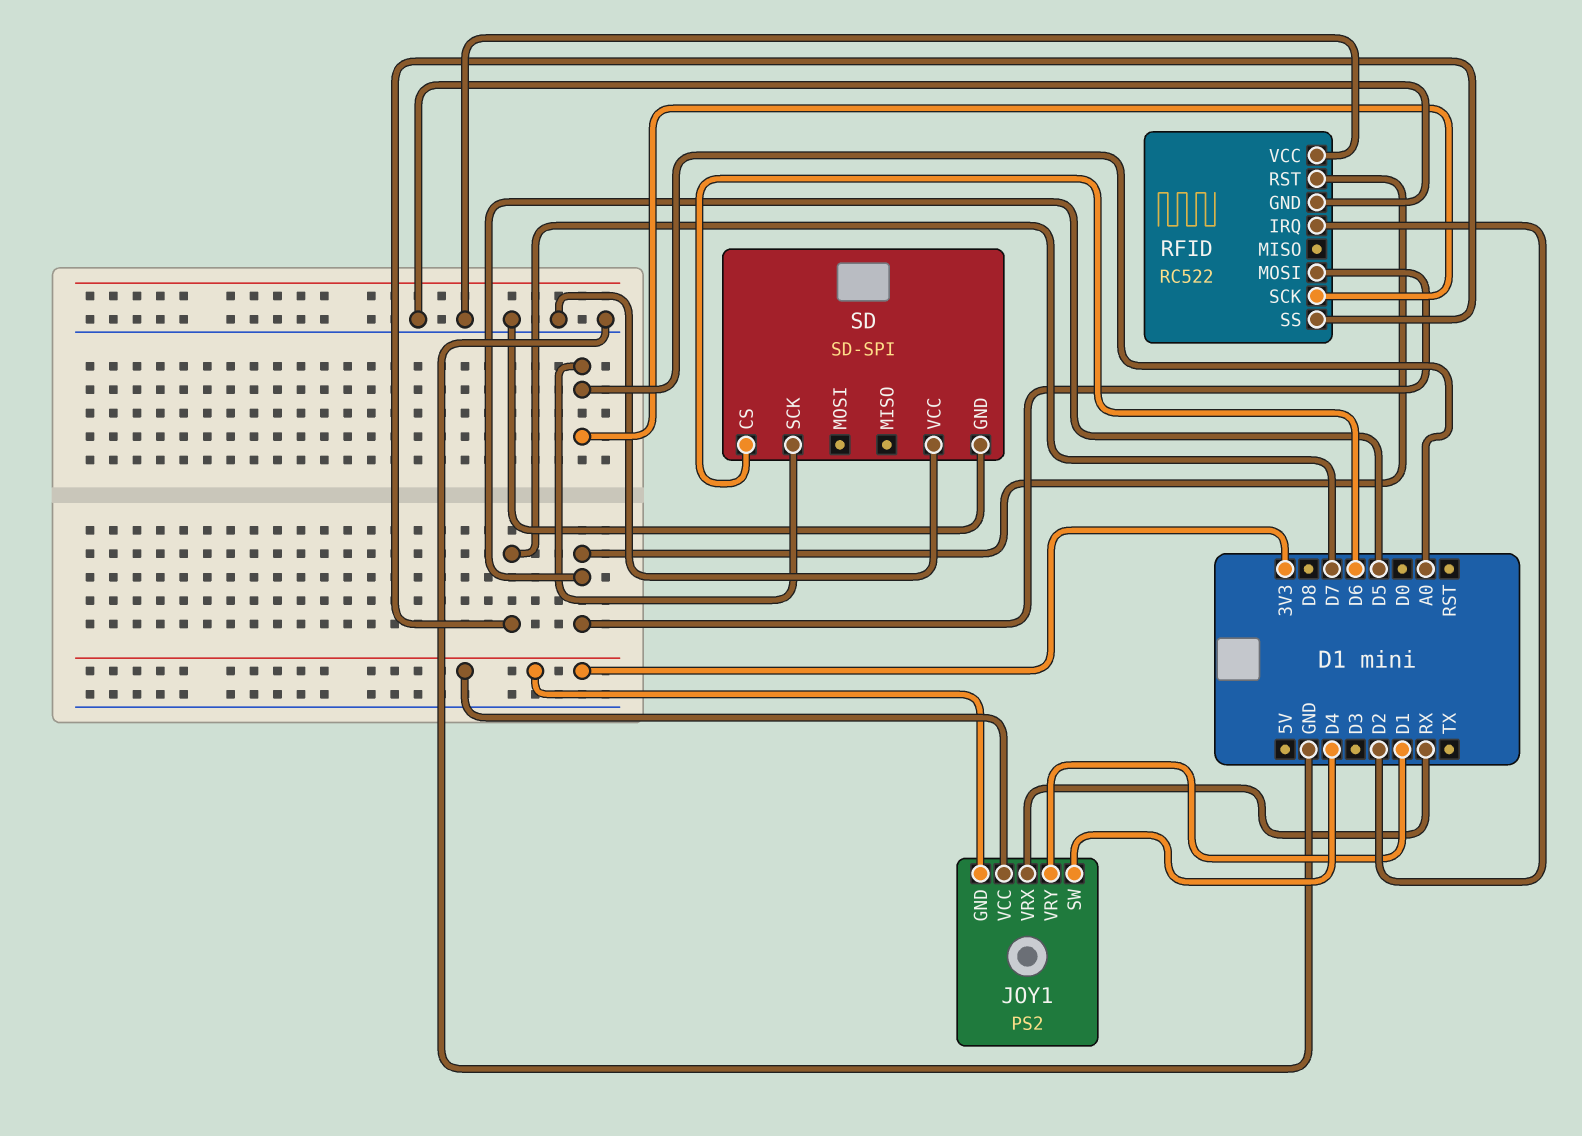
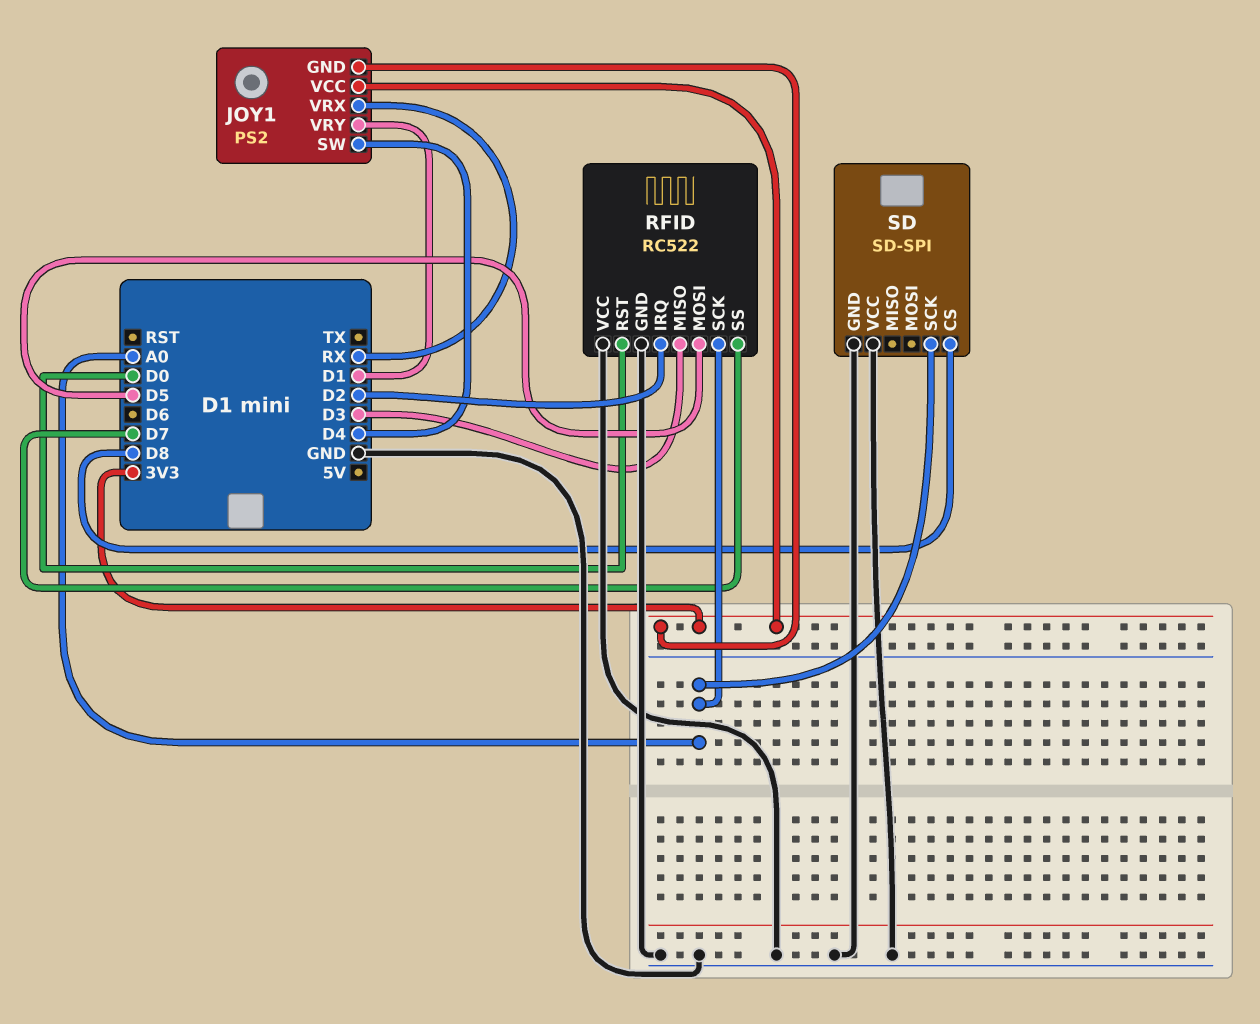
RFID pin MISO: none -> D3
RFID pin RST: D5 -> D0
SD pin CS: D6 -> D8

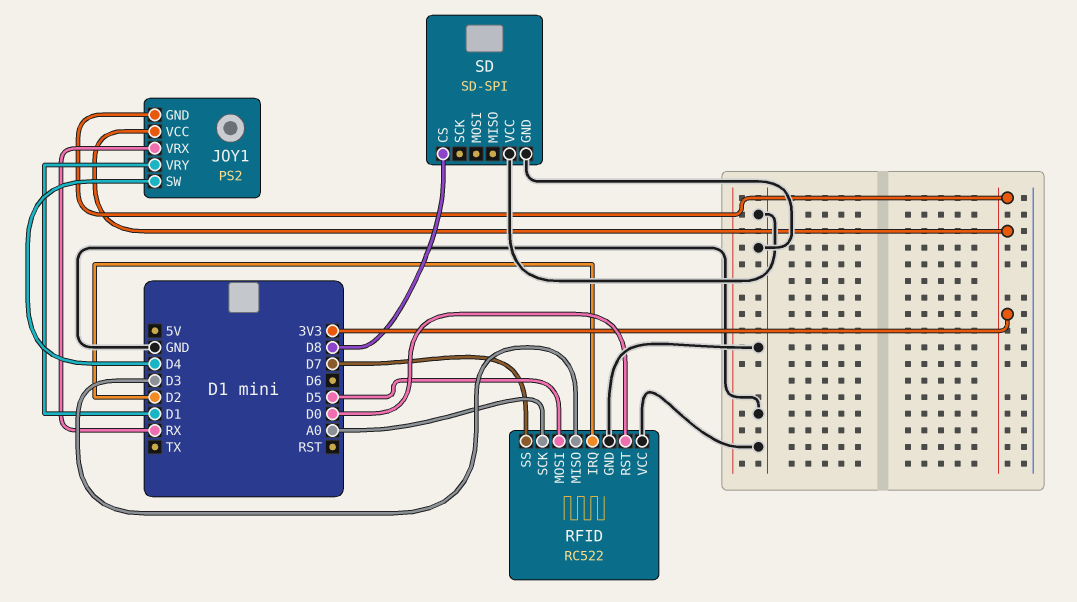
SD pin SCK: A0 -> none

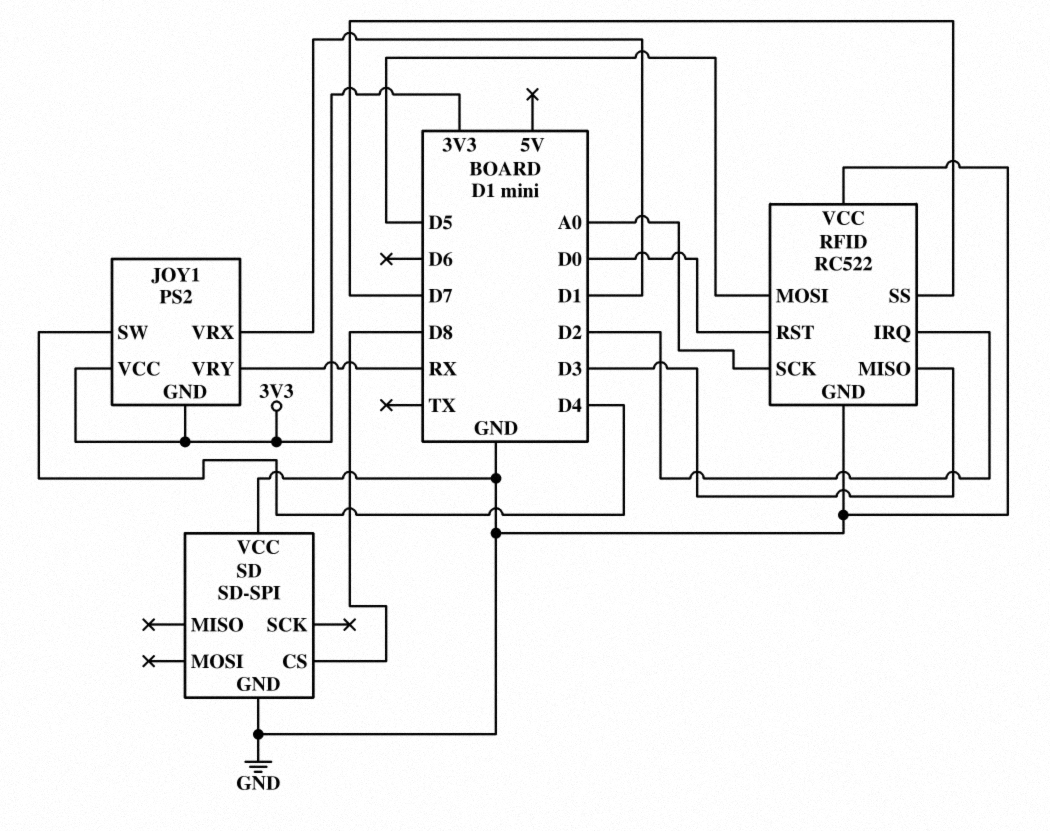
JOY1 pin VRX: RX -> D1
JOY1 pin VRY: D1 -> RX

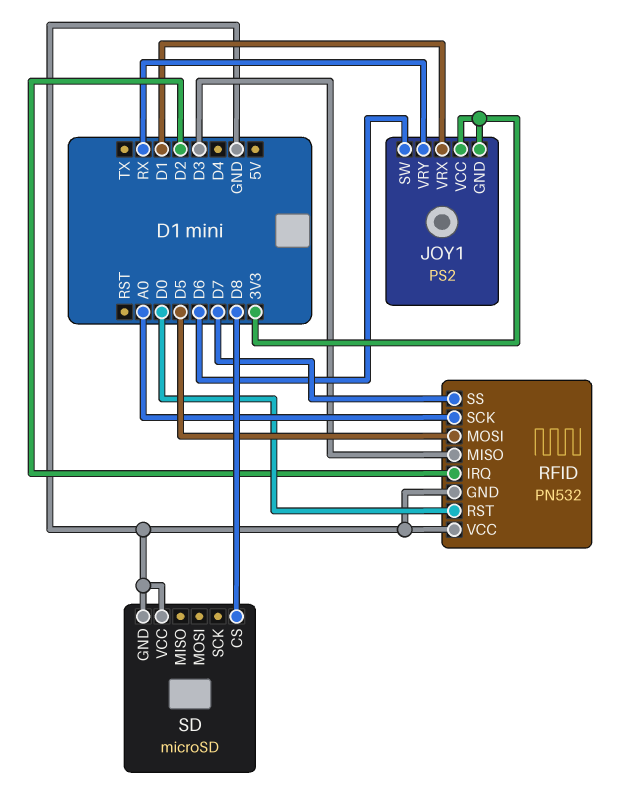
JOY1 pin SW: D4 -> D6
RFID: RC522 -> PN532
SD: SD-SPI -> microSD

